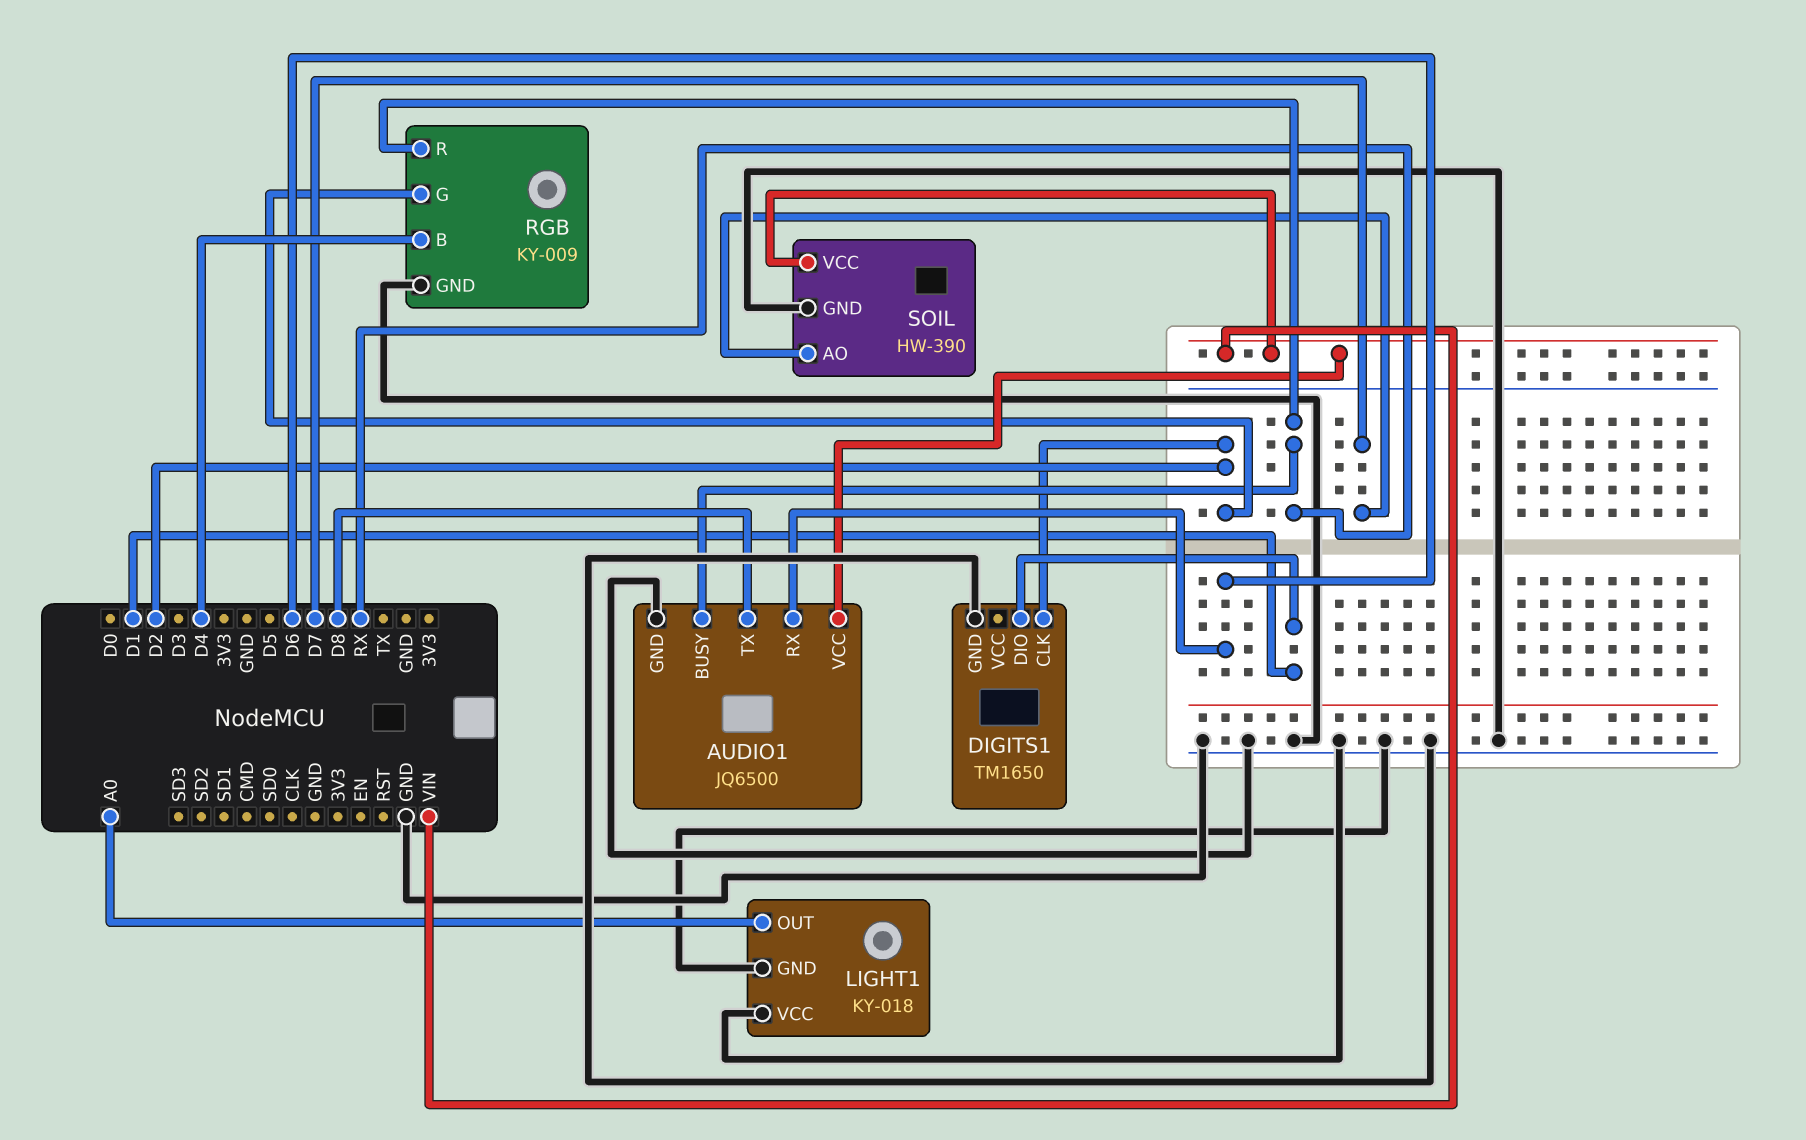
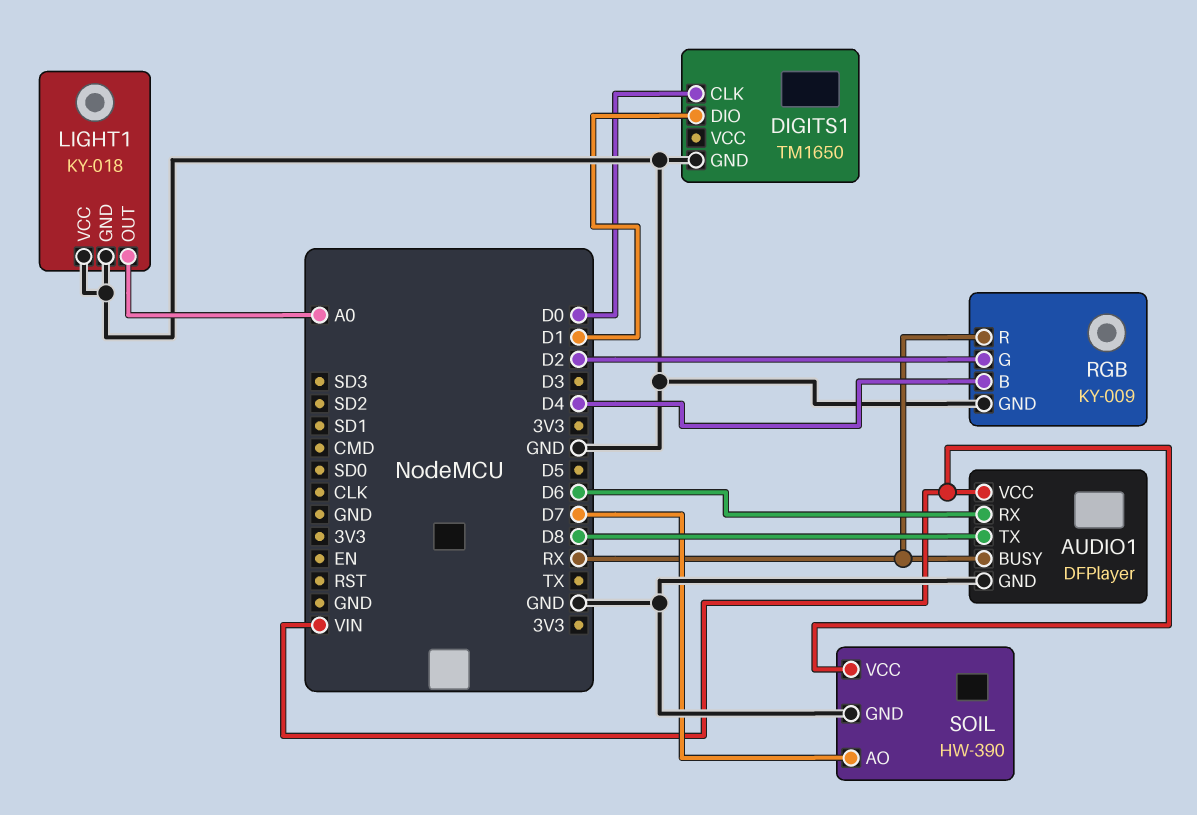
AUDIO1: JQ6500 -> DFPlayer
DIGITS1 pin CLK: D2 -> D0

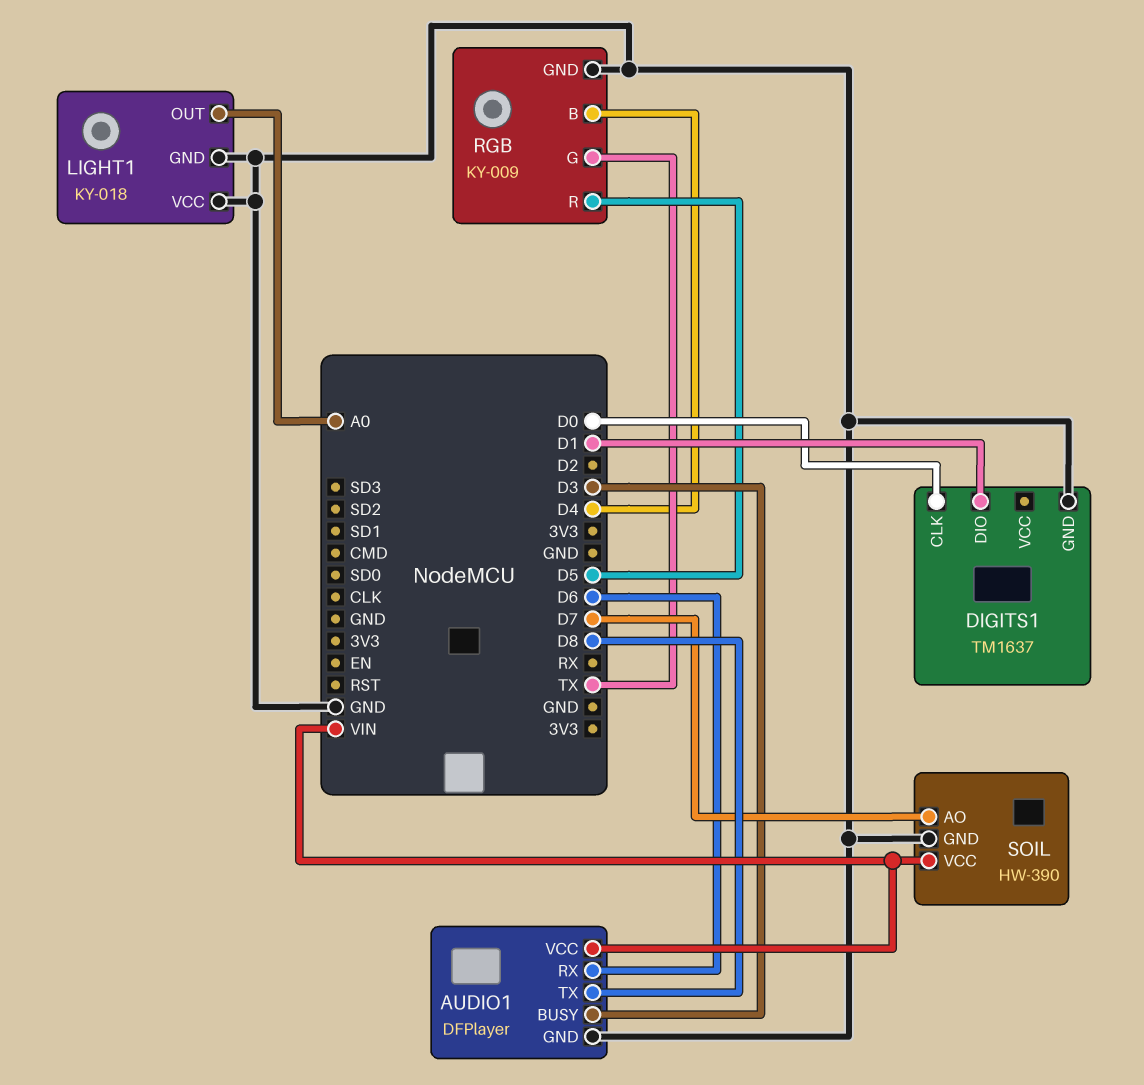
AUDIO1 pin BUSY: RX -> D3
DIGITS1: TM1650 -> TM1637
RGB pin G: D2 -> TX
RGB pin R: RX -> D5

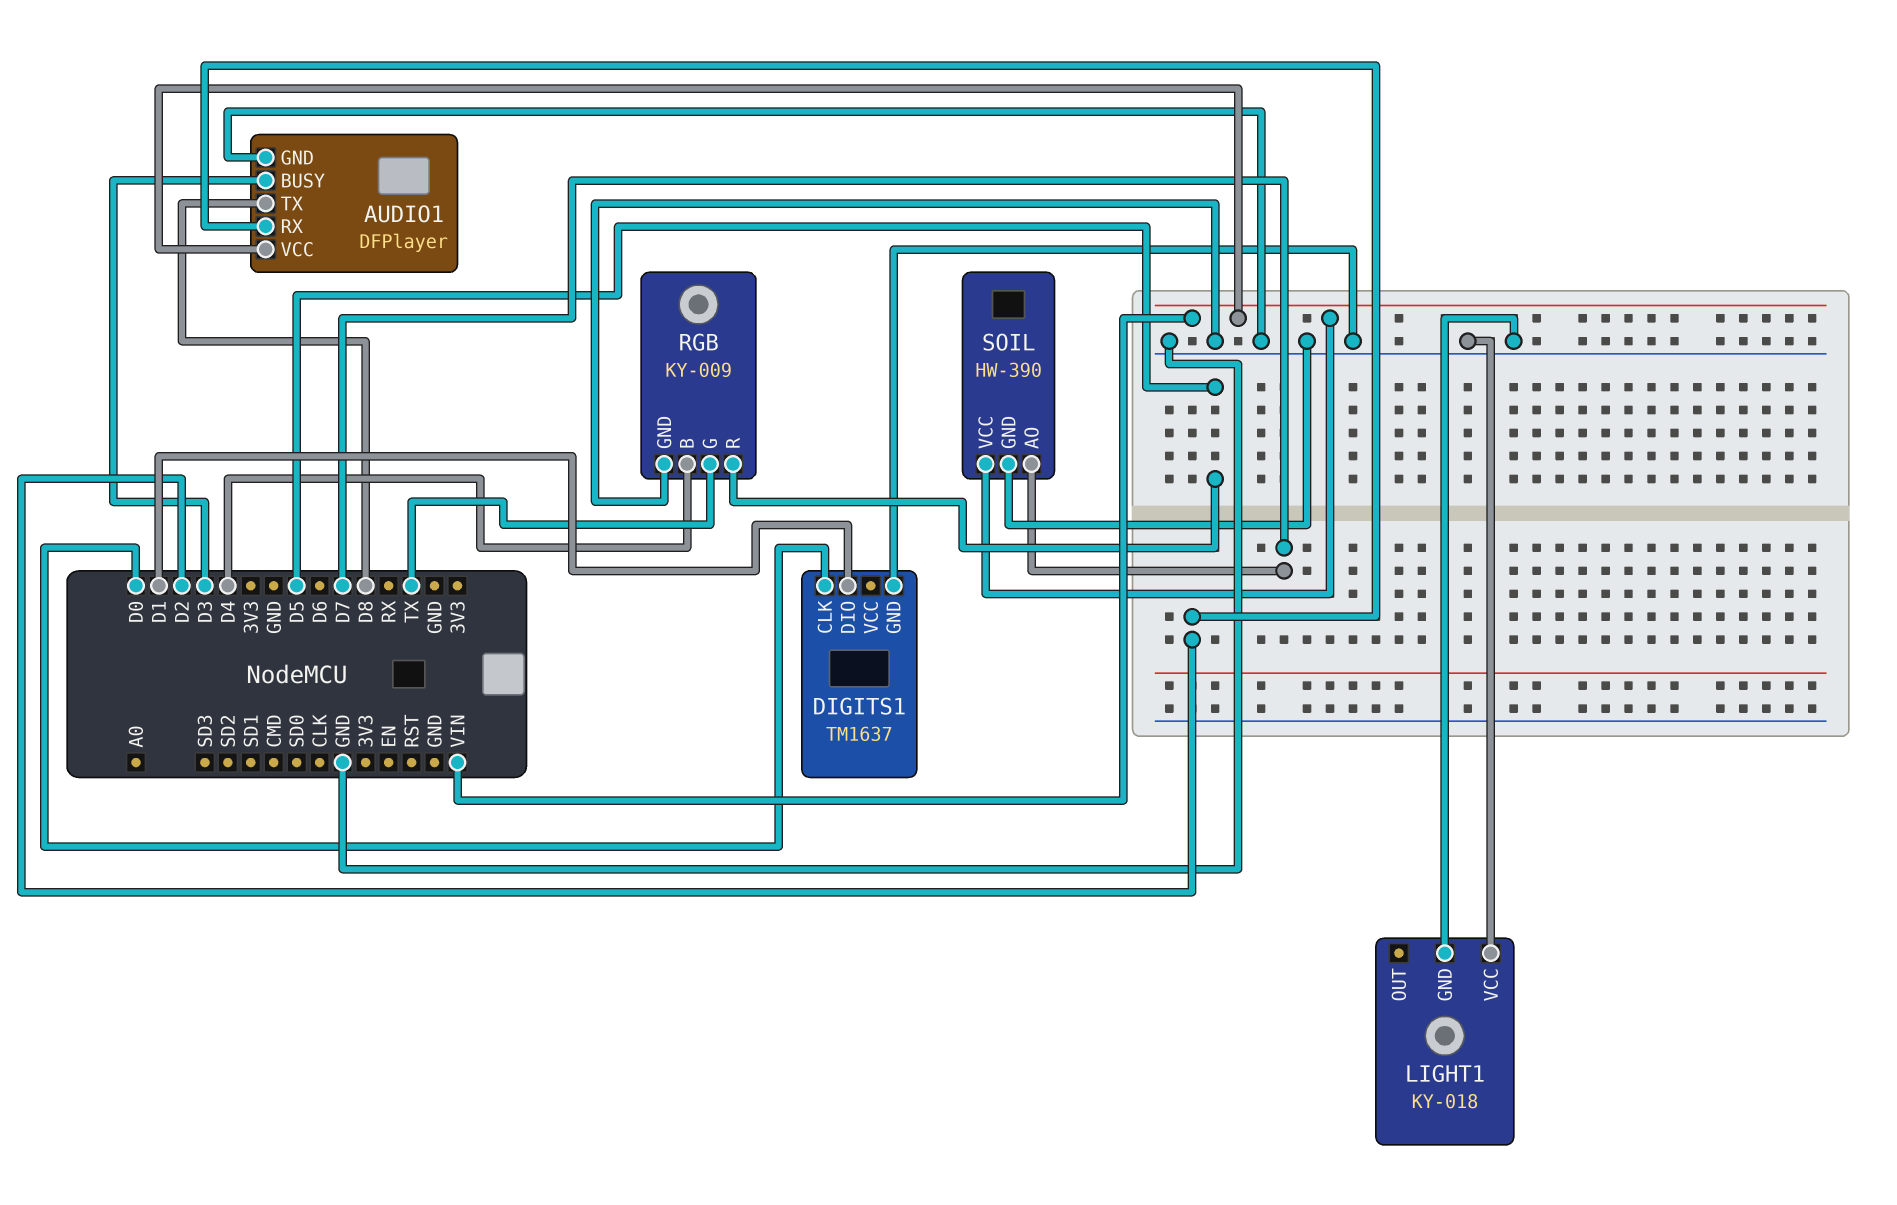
AUDIO1 pin RX: D6 -> D2
LIGHT1 pin OUT: A0 -> none

